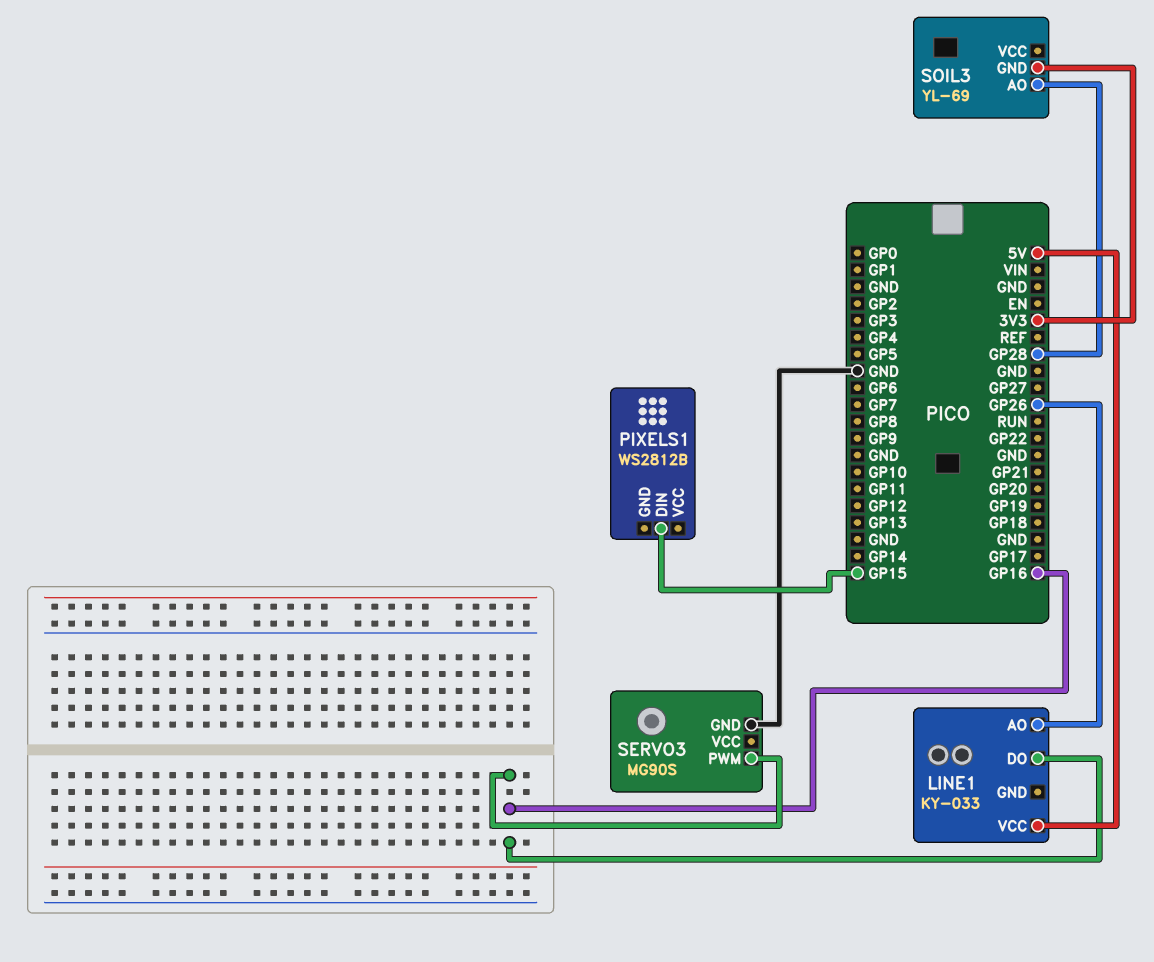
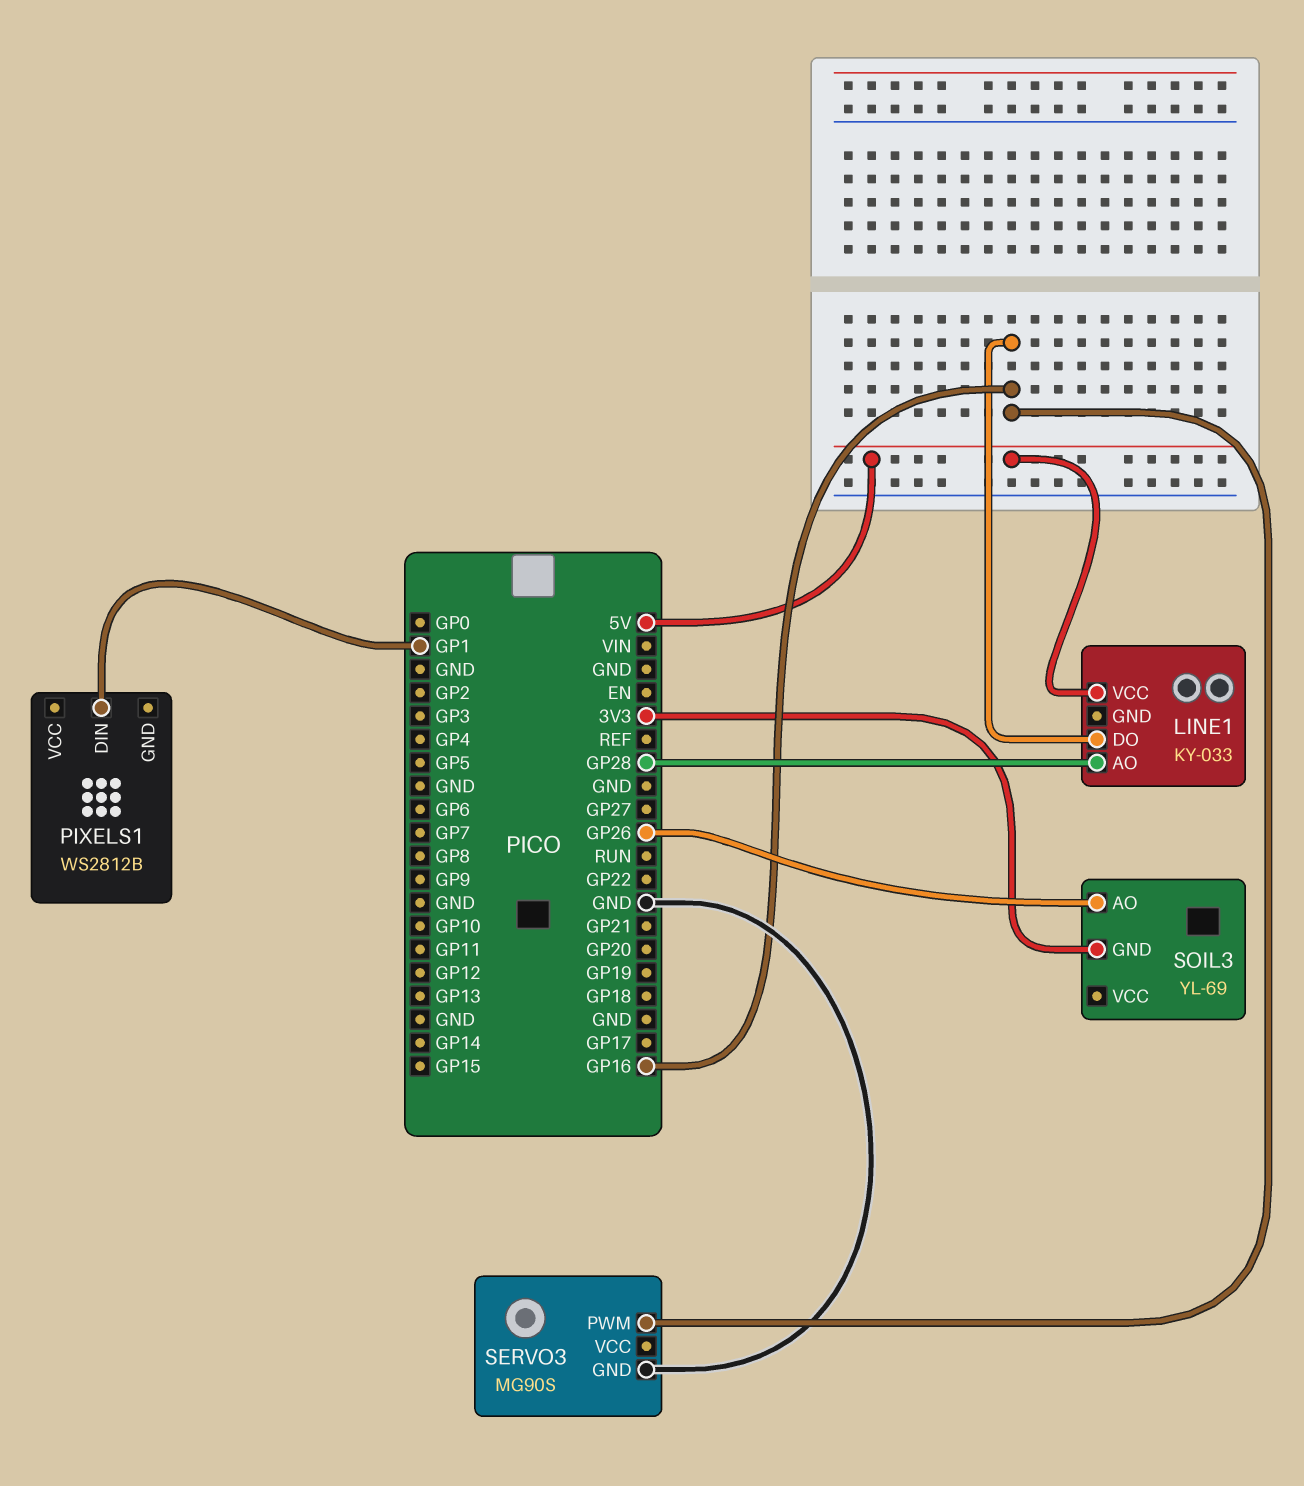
LINE1 pin AO: GP26 -> GP28
PIXELS1 pin DIN: GP15 -> GP1
SOIL3 pin AO: GP28 -> GP26

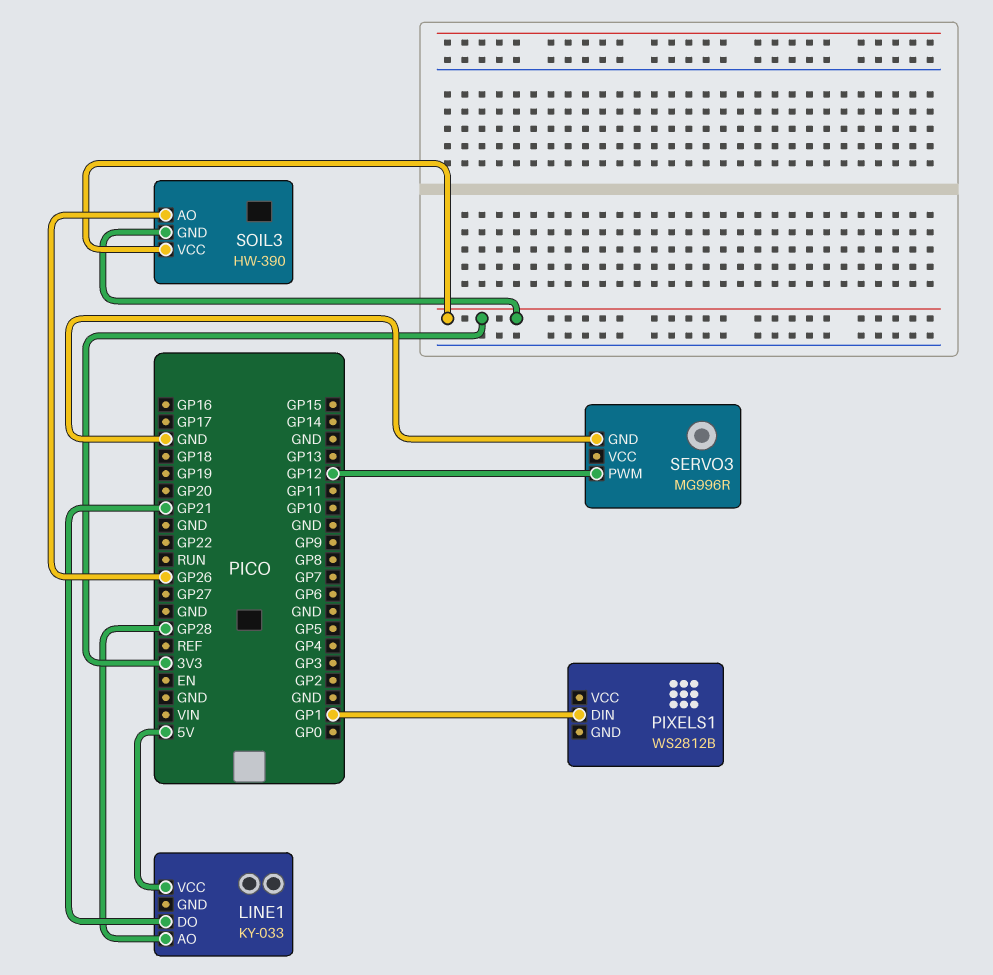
LINE1 pin DO: GP16 -> GP21
SERVO3: MG90S -> MG996R
SERVO3 pin PWM: GP16 -> GP12
SOIL3: YL-69 -> HW-390
SOIL3 pin VCC: none -> 3V3

